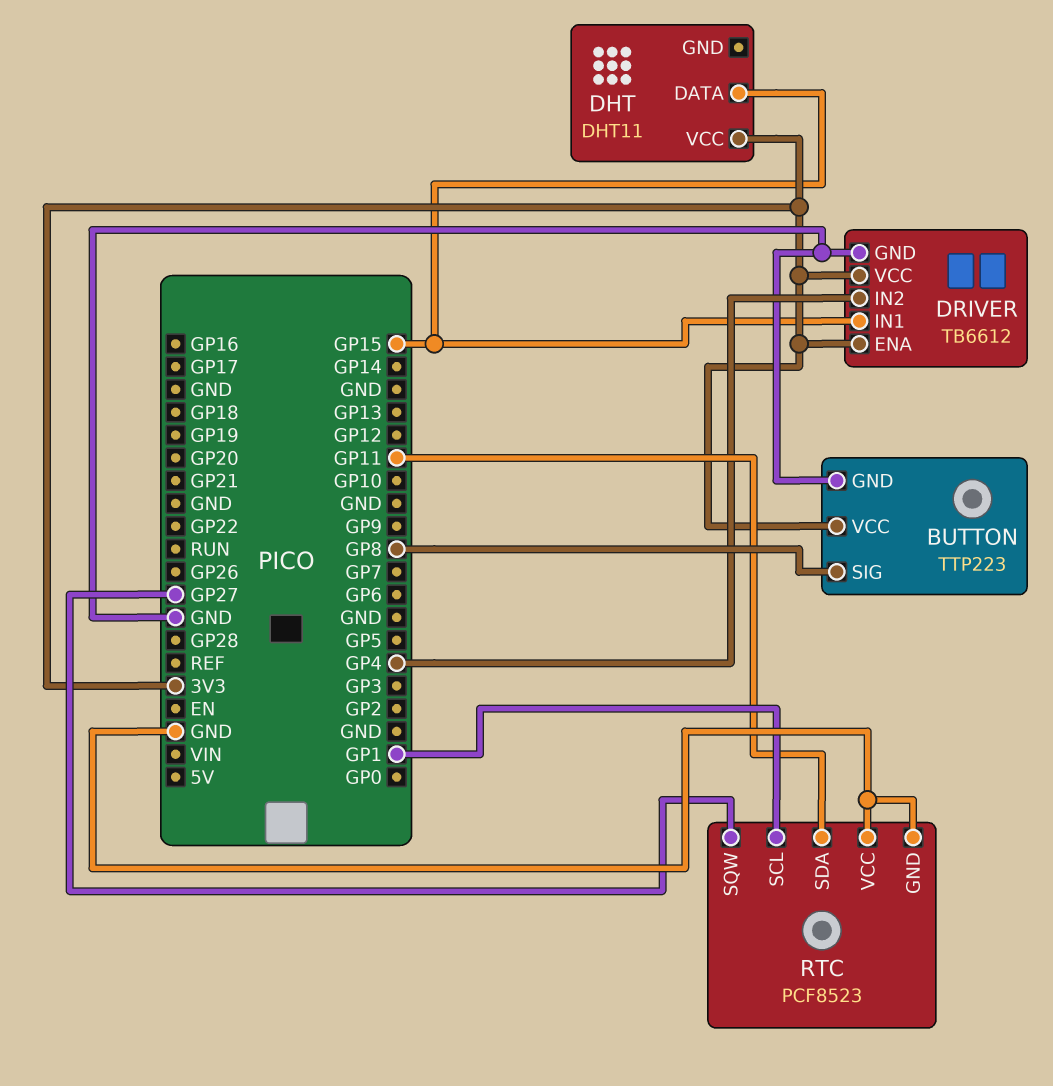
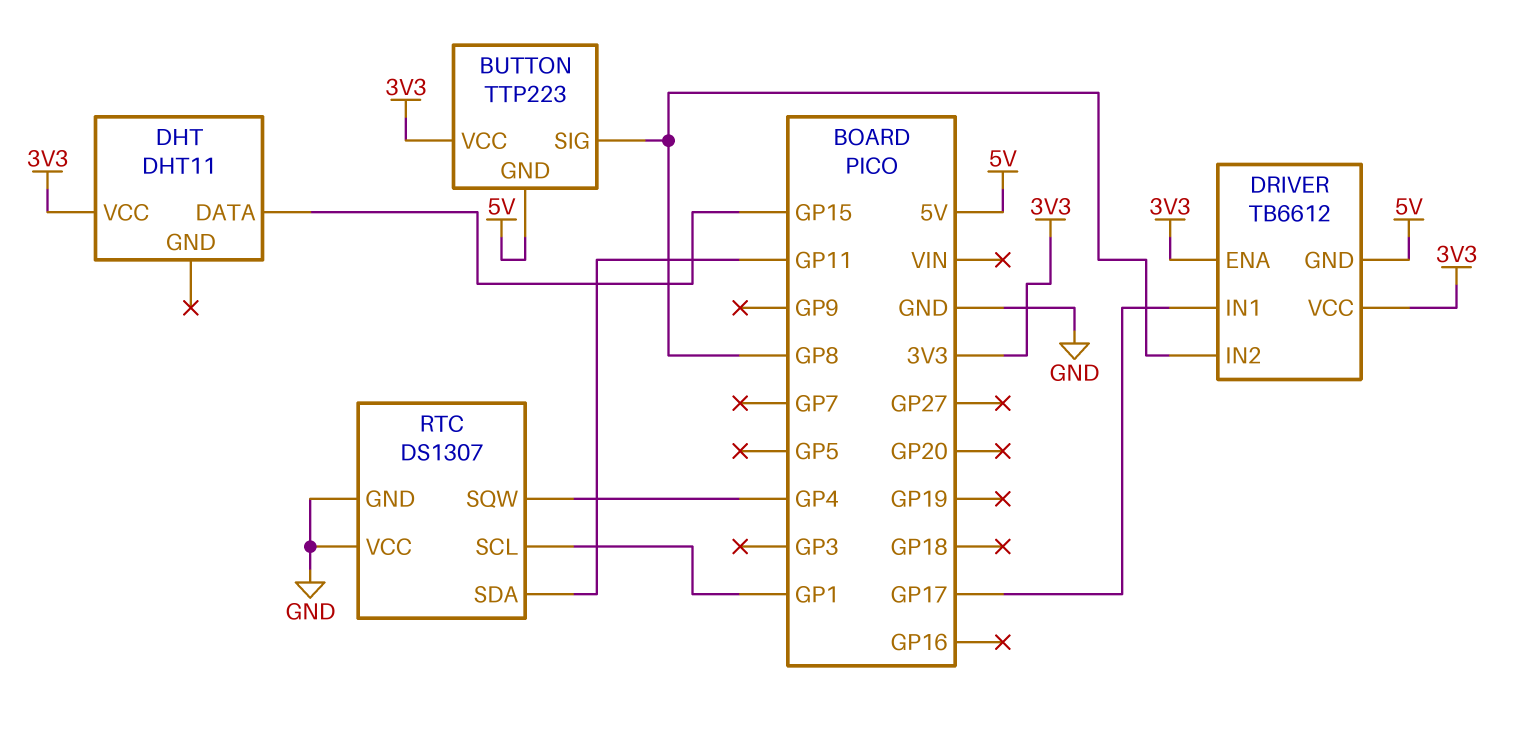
BUTTON pin GND: GND -> 5V
DRIVER pin GND: GND -> 5V
DRIVER pin IN1: GP15 -> GP17
DRIVER pin IN2: GP4 -> GP8
RTC: PCF8523 -> DS1307
RTC pin SQW: GP27 -> GP4

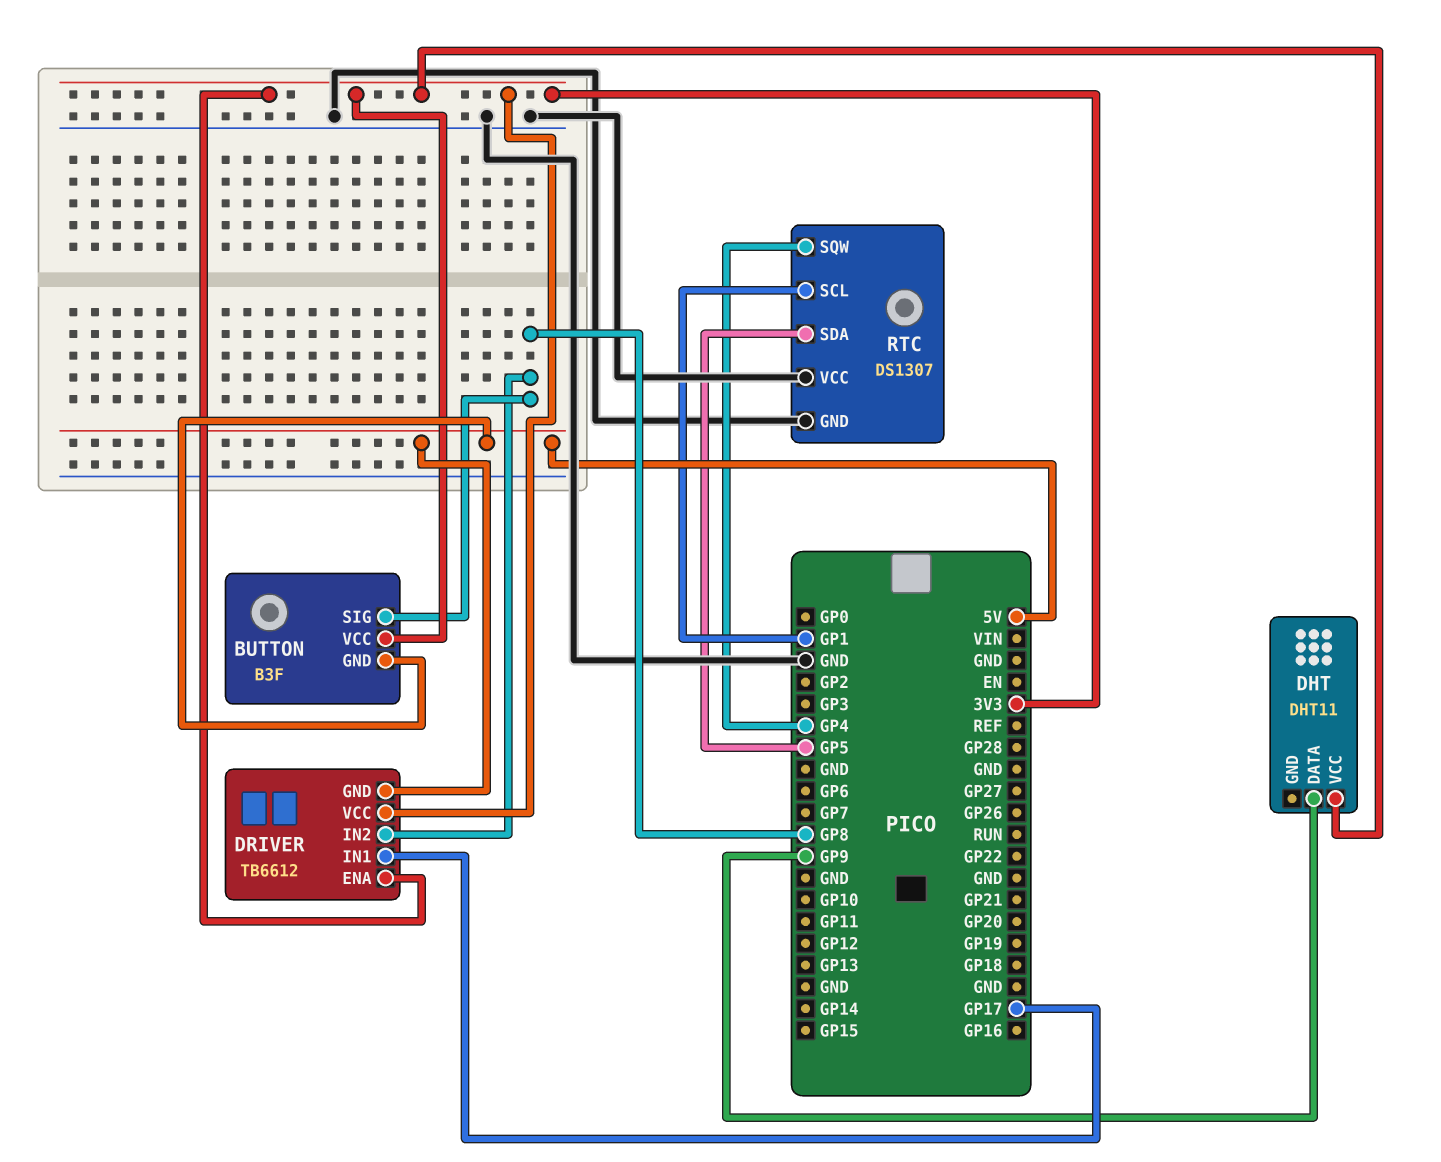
BUTTON: TTP223 -> B3F
DHT pin DATA: GP15 -> GP9
RTC pin SDA: GP11 -> GP5

